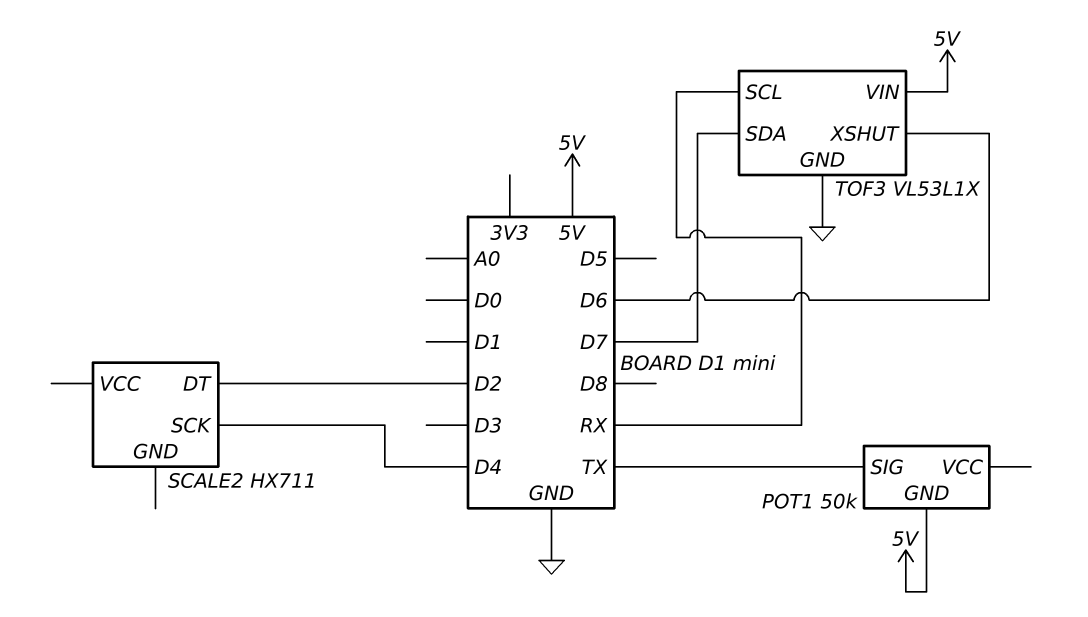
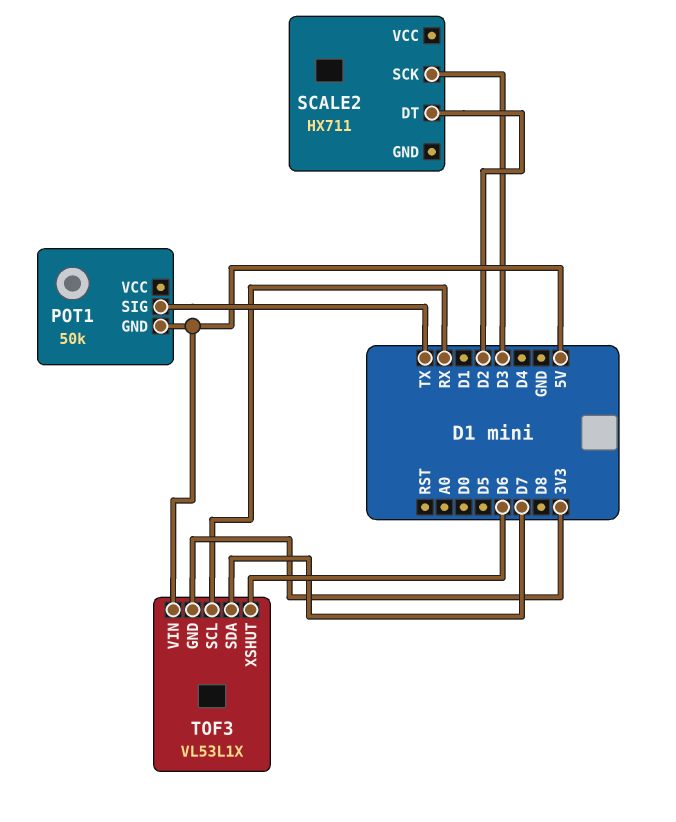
SCALE2 pin SCK: D4 -> D3
TOF3 pin GND: GND -> 3V3

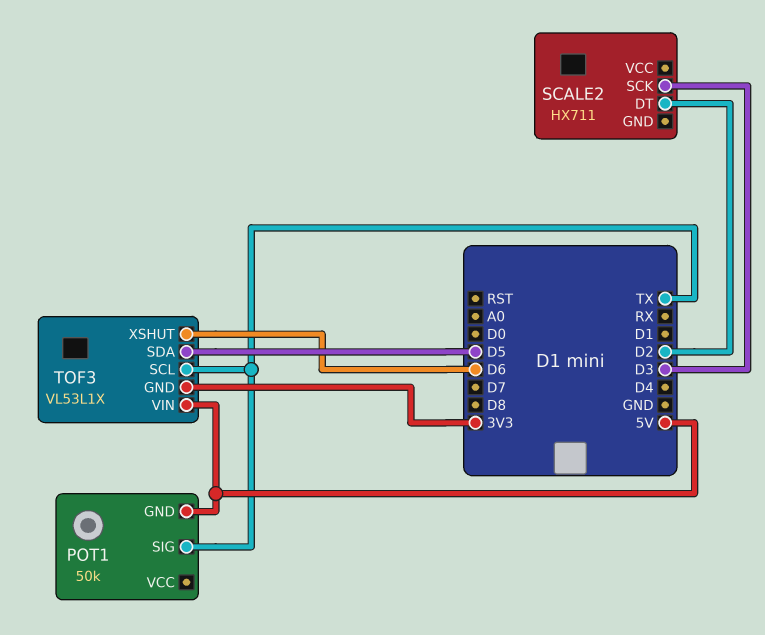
TOF3 pin SCL: RX -> TX
TOF3 pin SDA: D7 -> D5

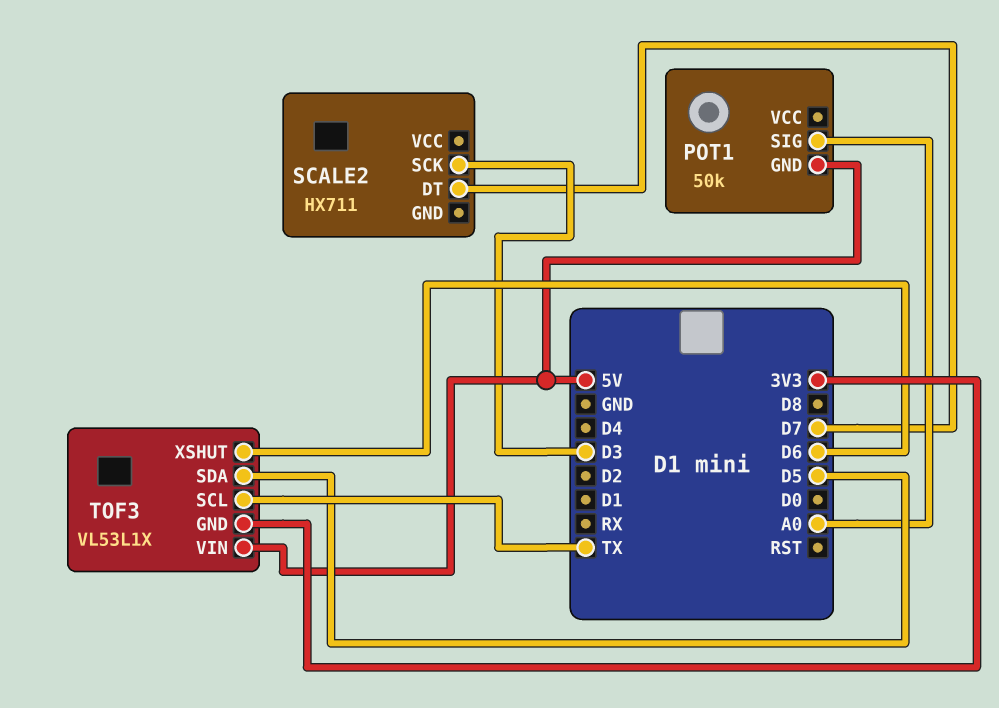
POT1 pin SIG: TX -> A0
SCALE2 pin DT: D2 -> D7

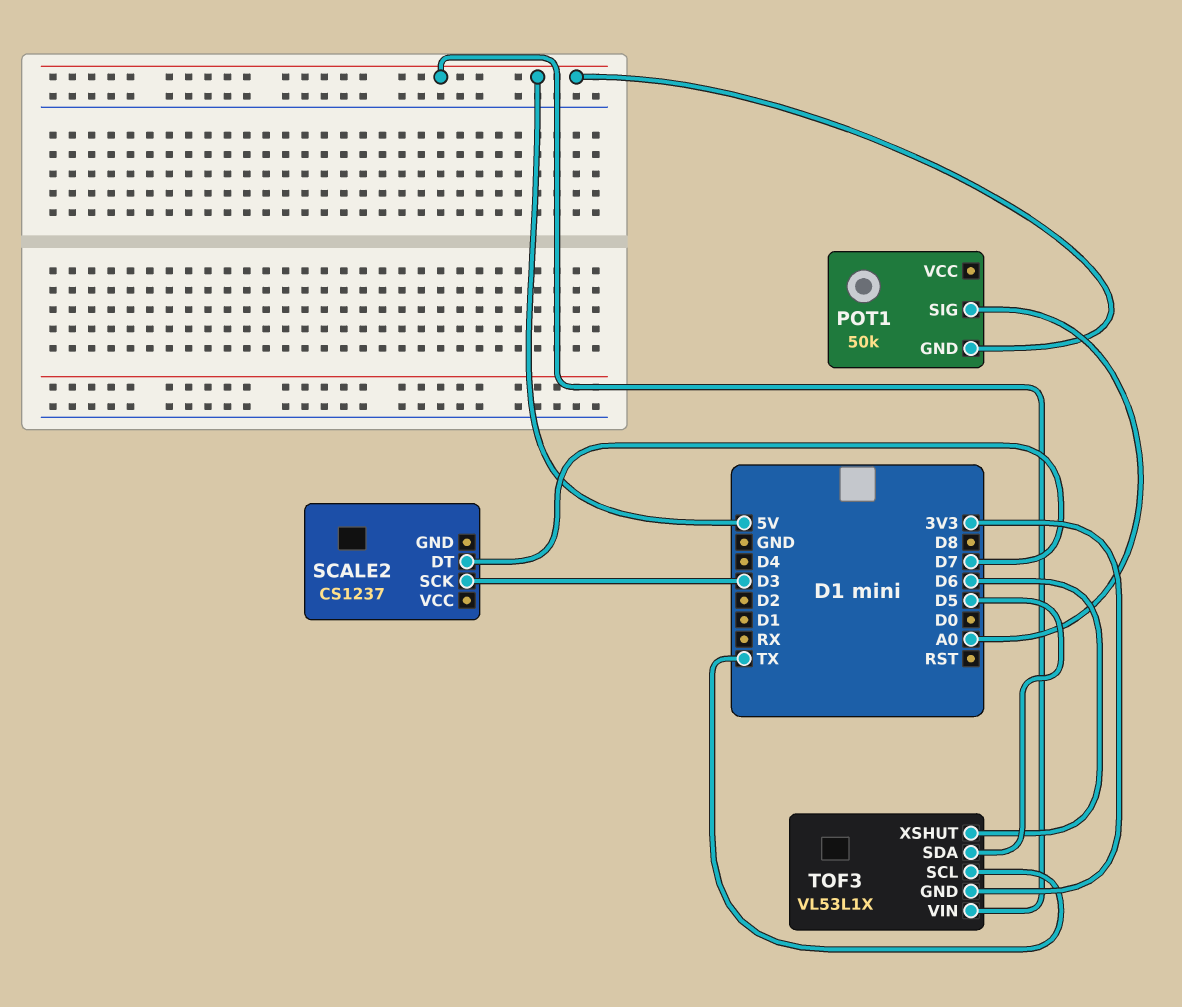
SCALE2: HX711 -> CS1237

